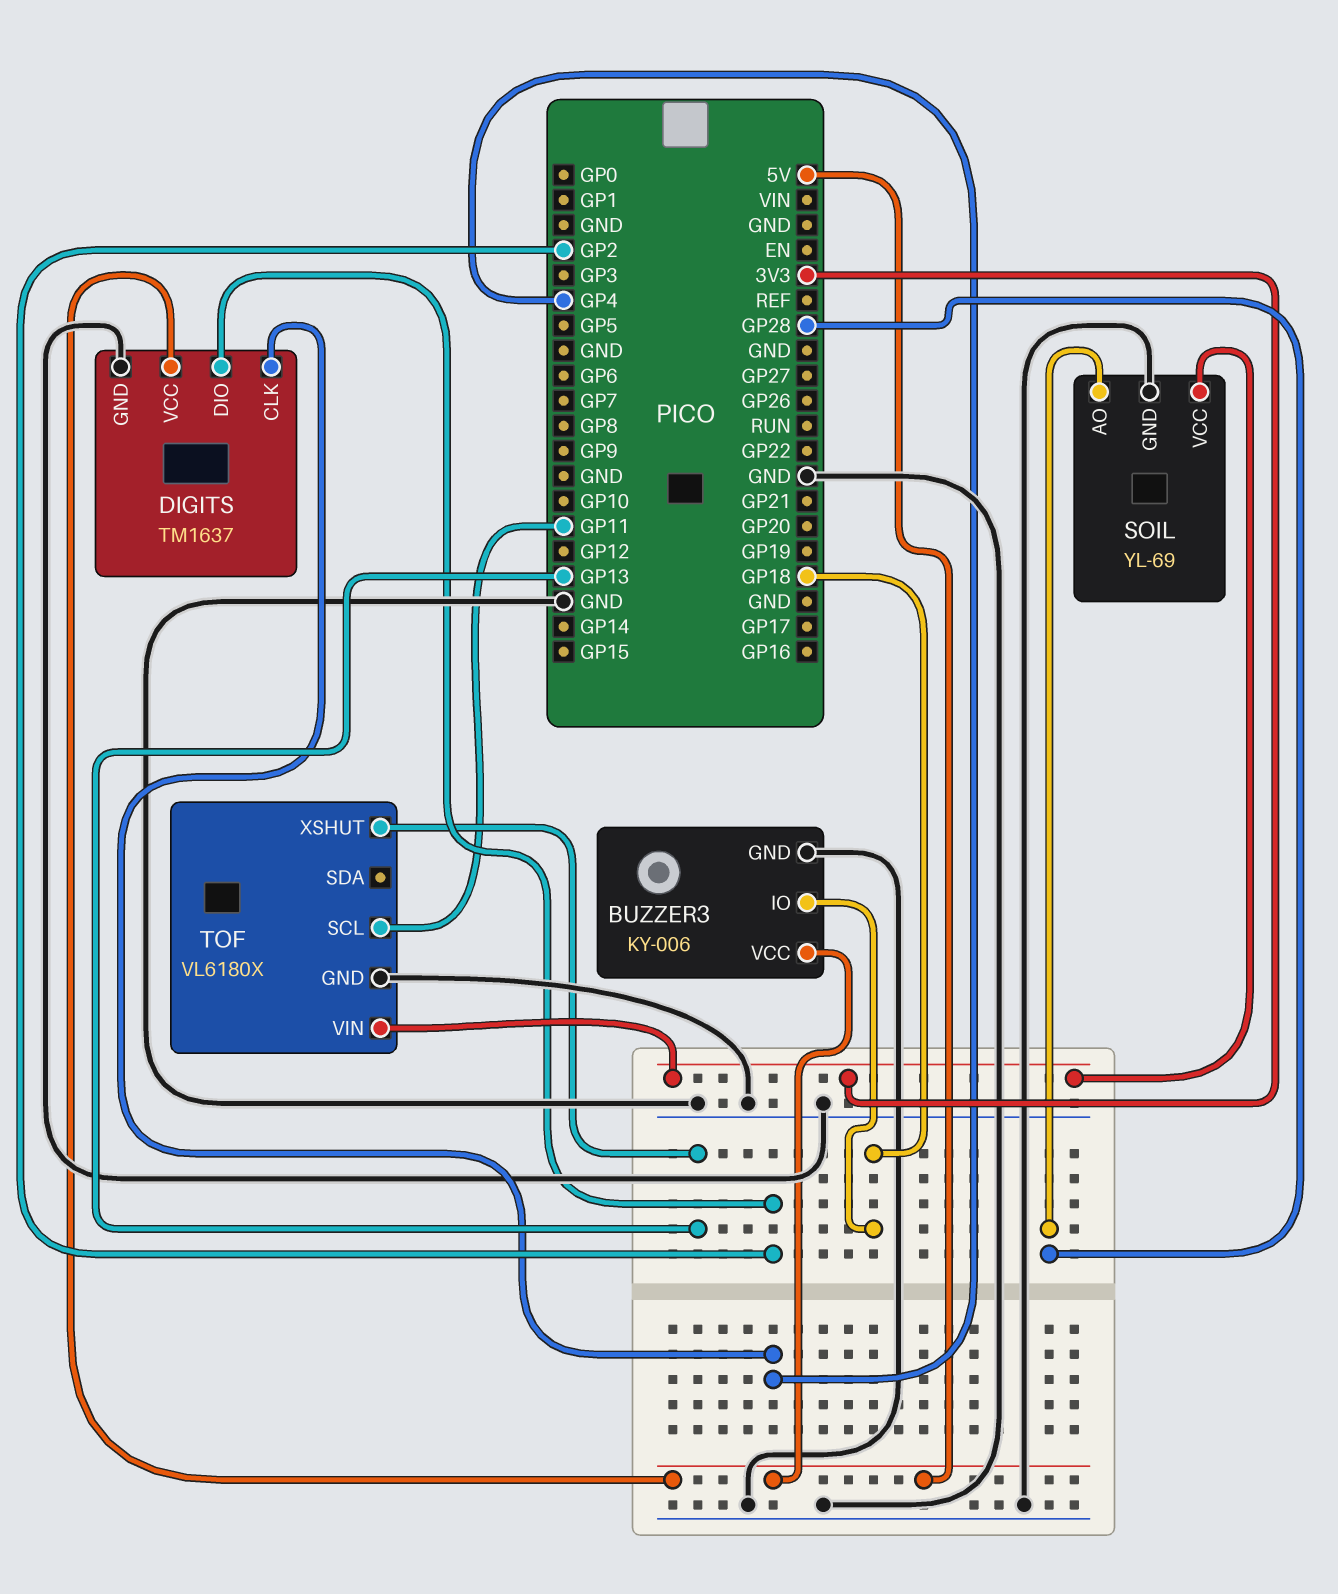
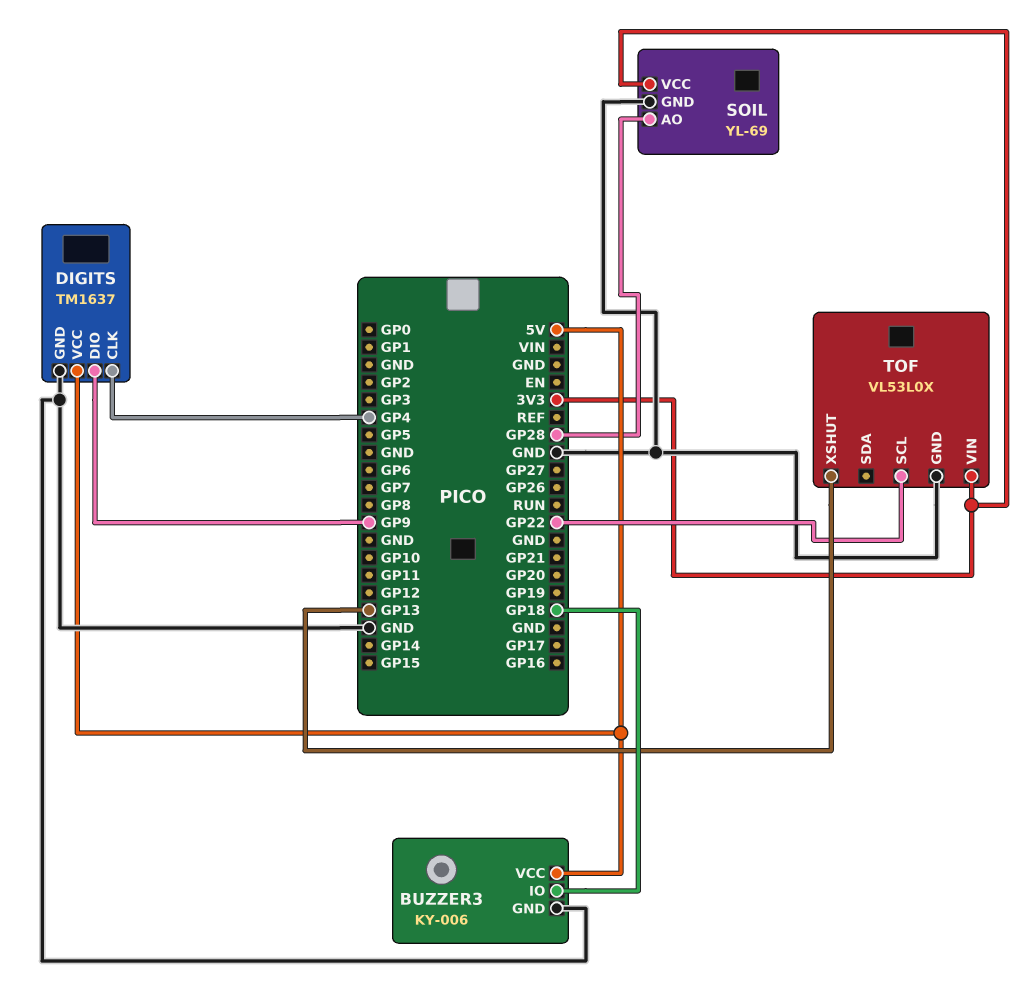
DIGITS pin DIO: GP2 -> GP9
TOF: VL6180X -> VL53L0X
TOF pin SCL: GP11 -> GP22

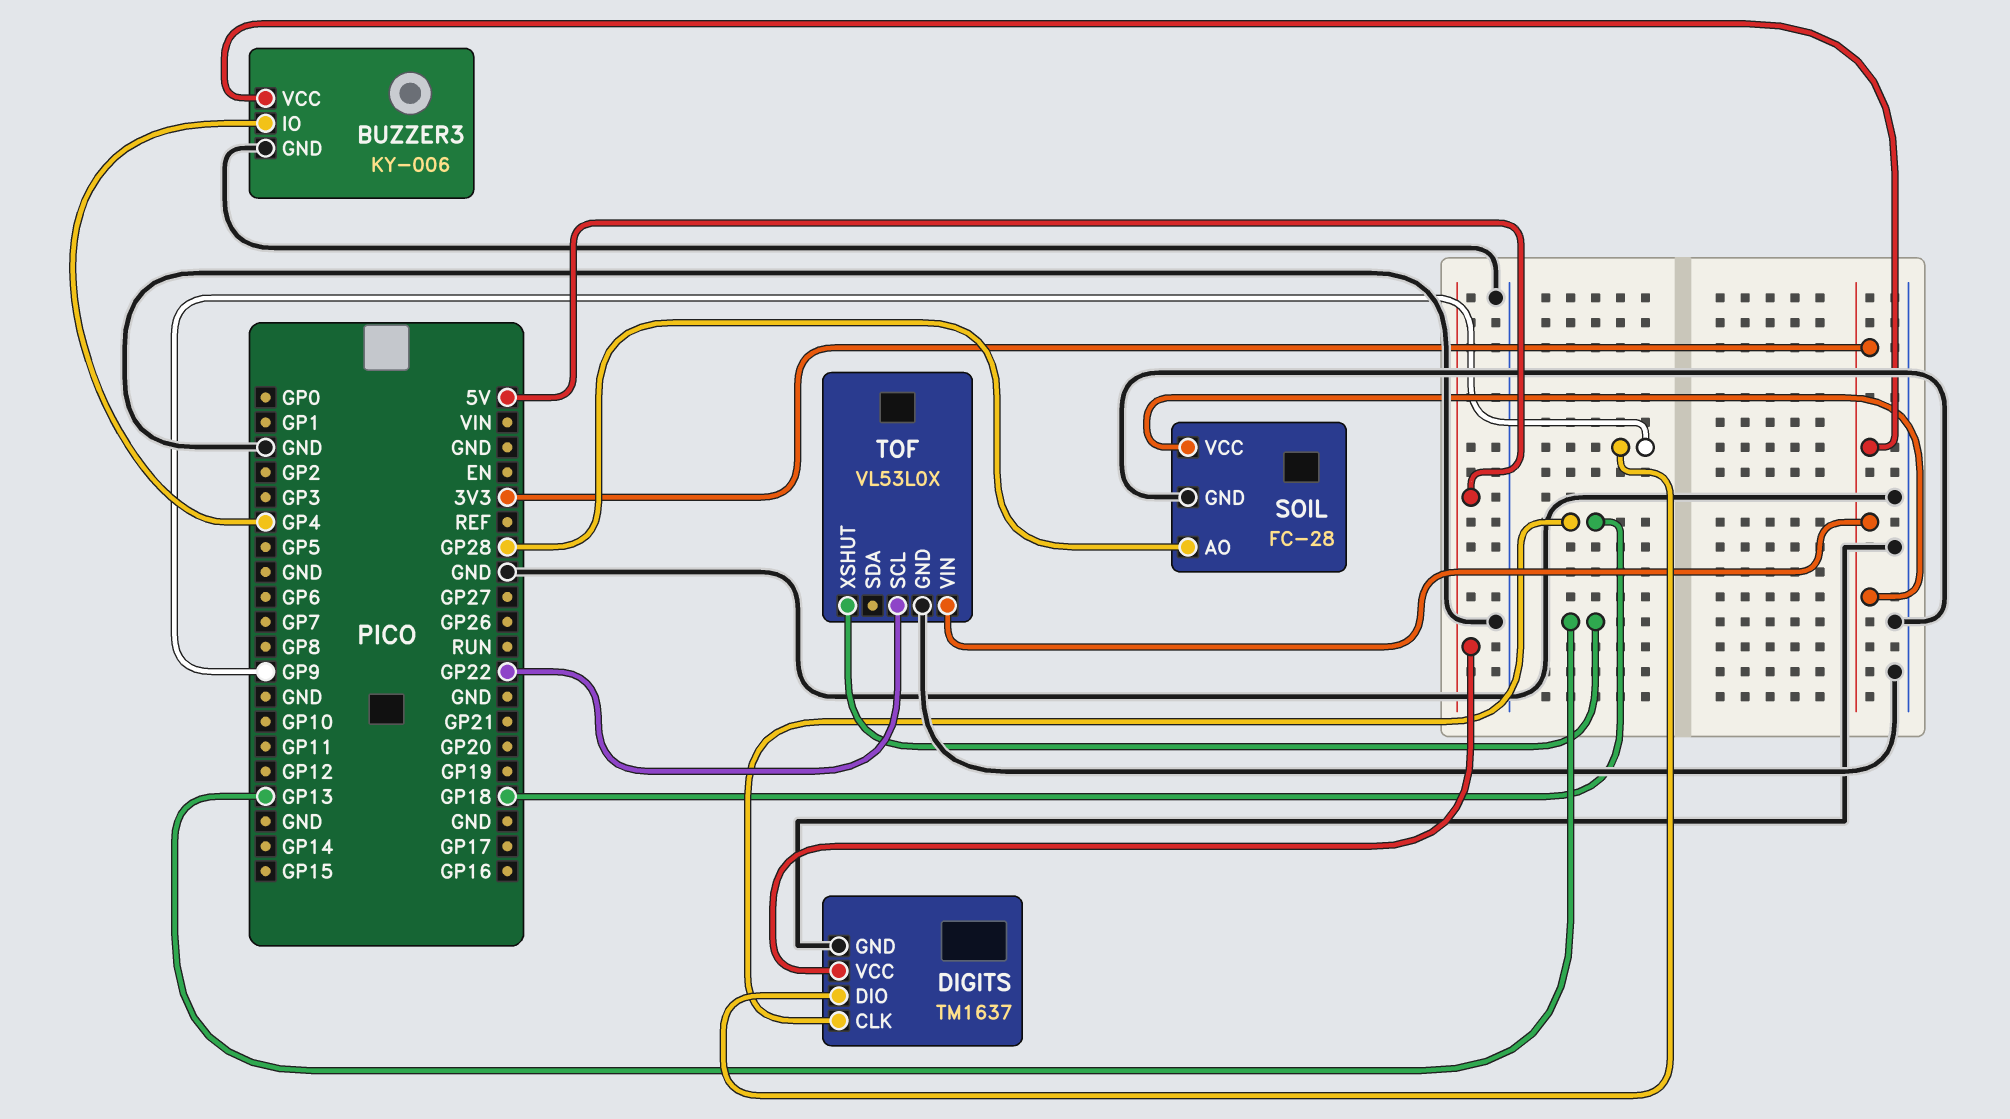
BUZZER3 pin IO: GP18 -> GP4
BUZZER3 pin VCC: 5V -> 3V3
DIGITS pin CLK: GP4 -> GP18
SOIL: YL-69 -> FC-28

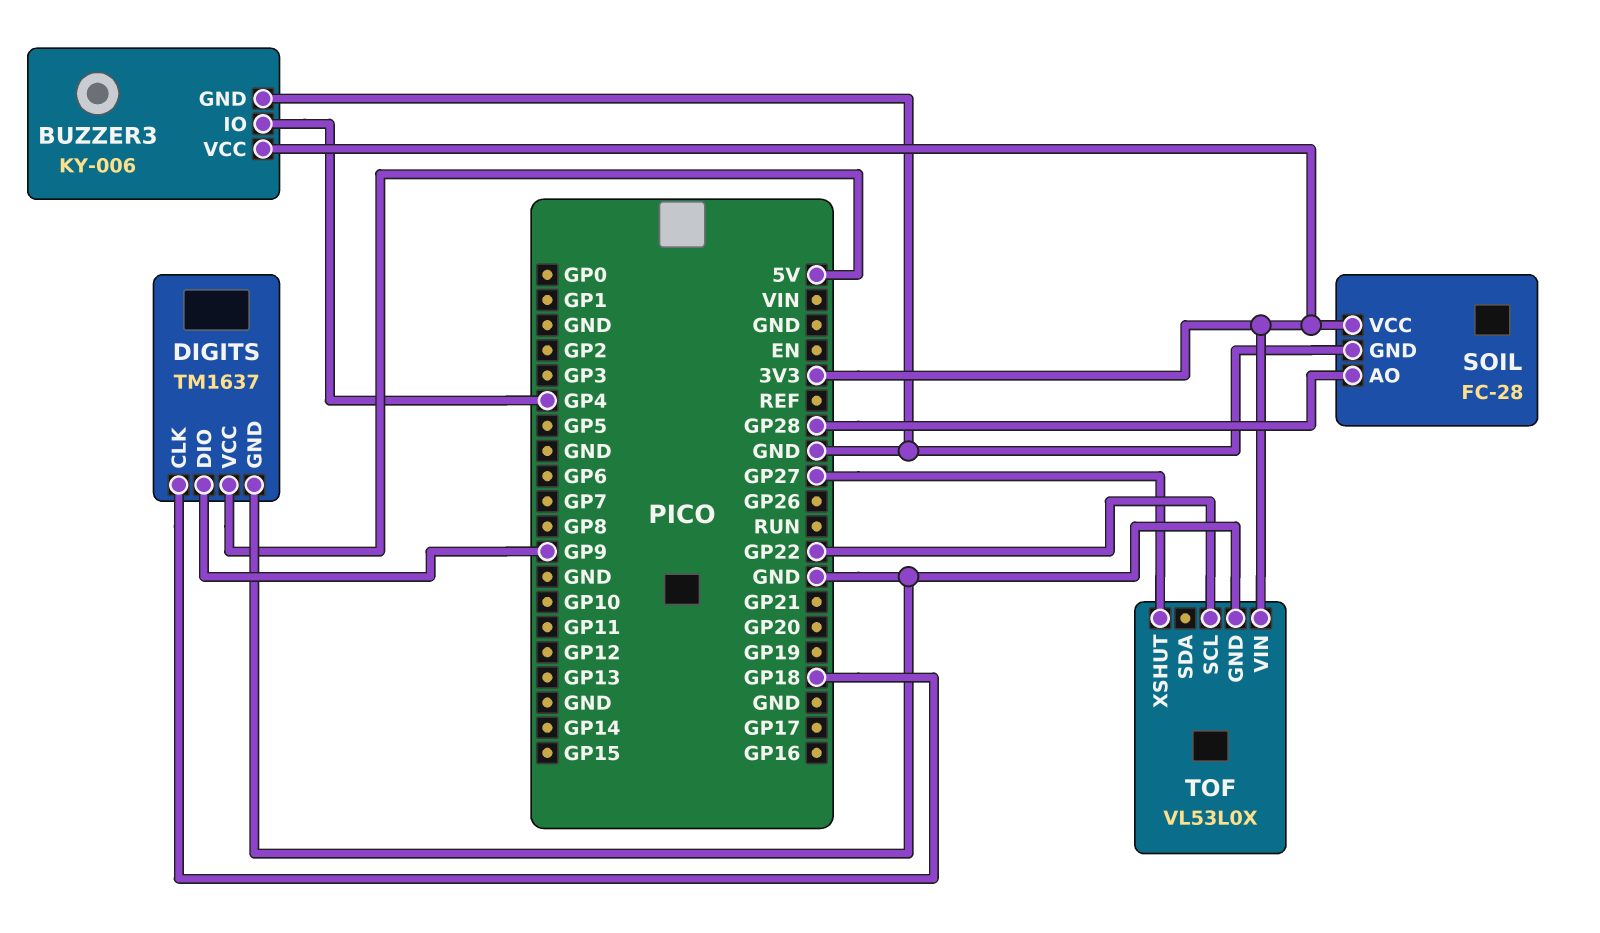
TOF pin XSHUT: GP13 -> GP27

